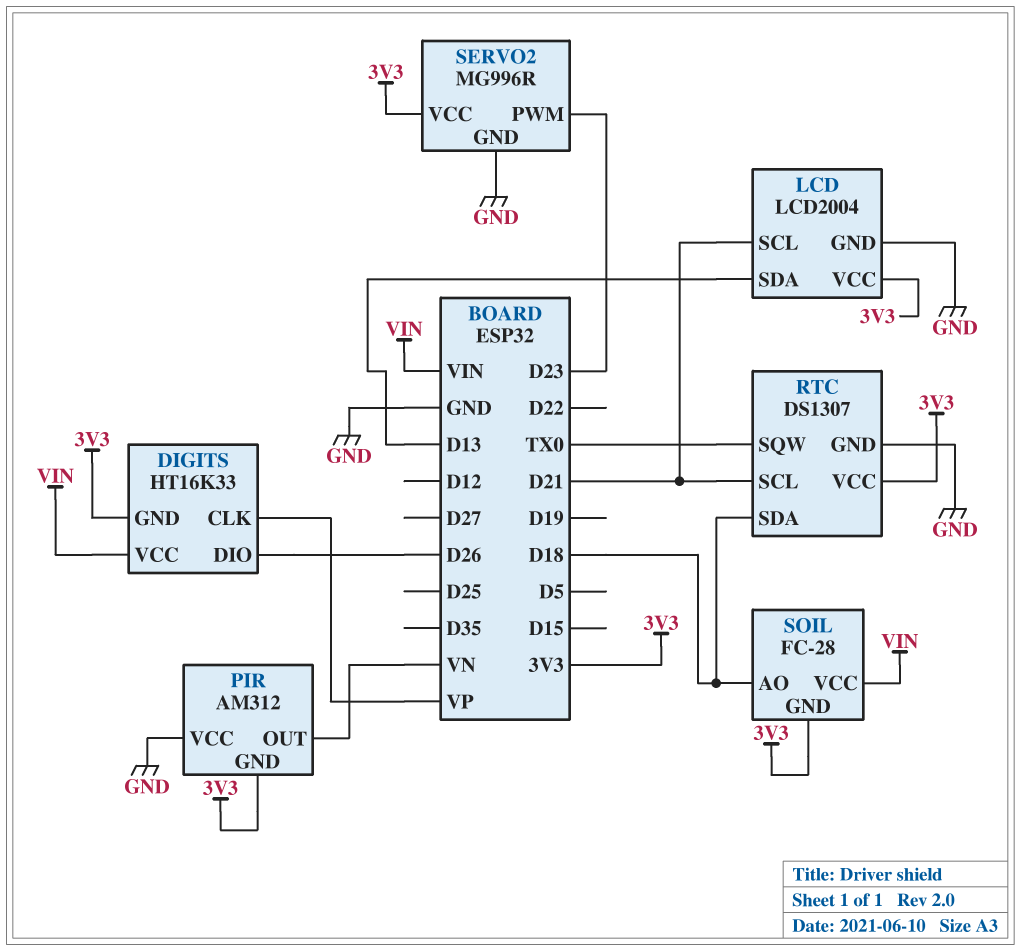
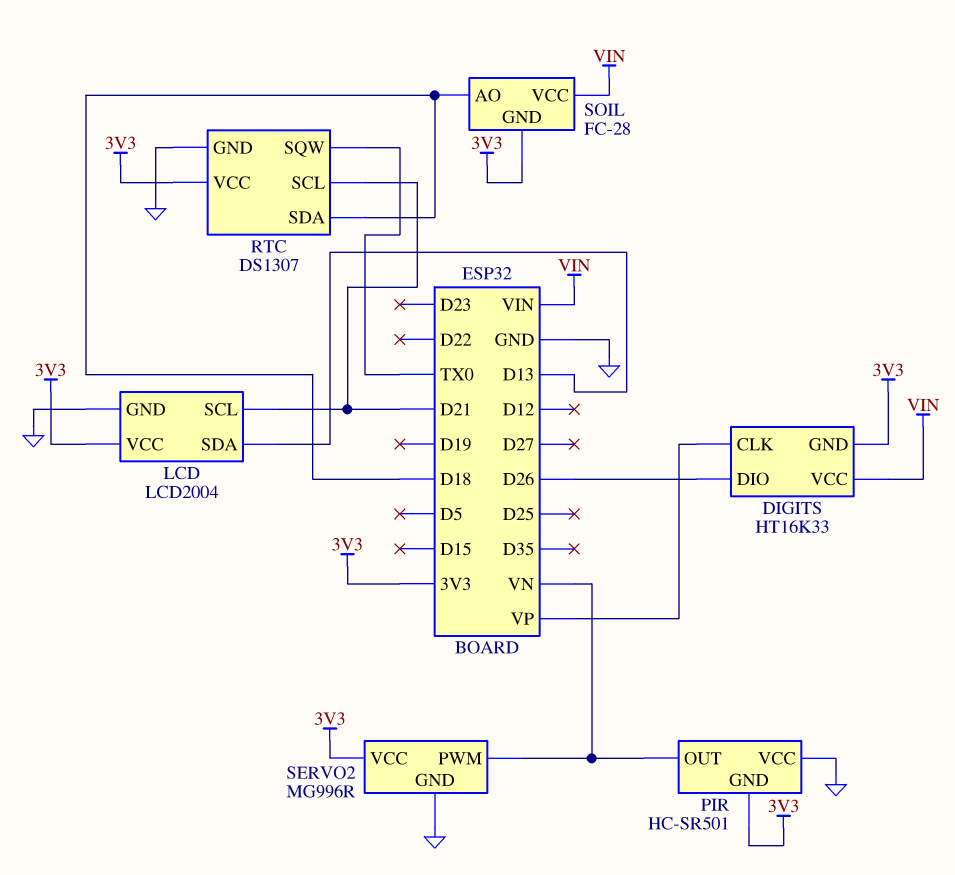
PIR: AM312 -> HC-SR501
SERVO2 pin PWM: D23 -> VN

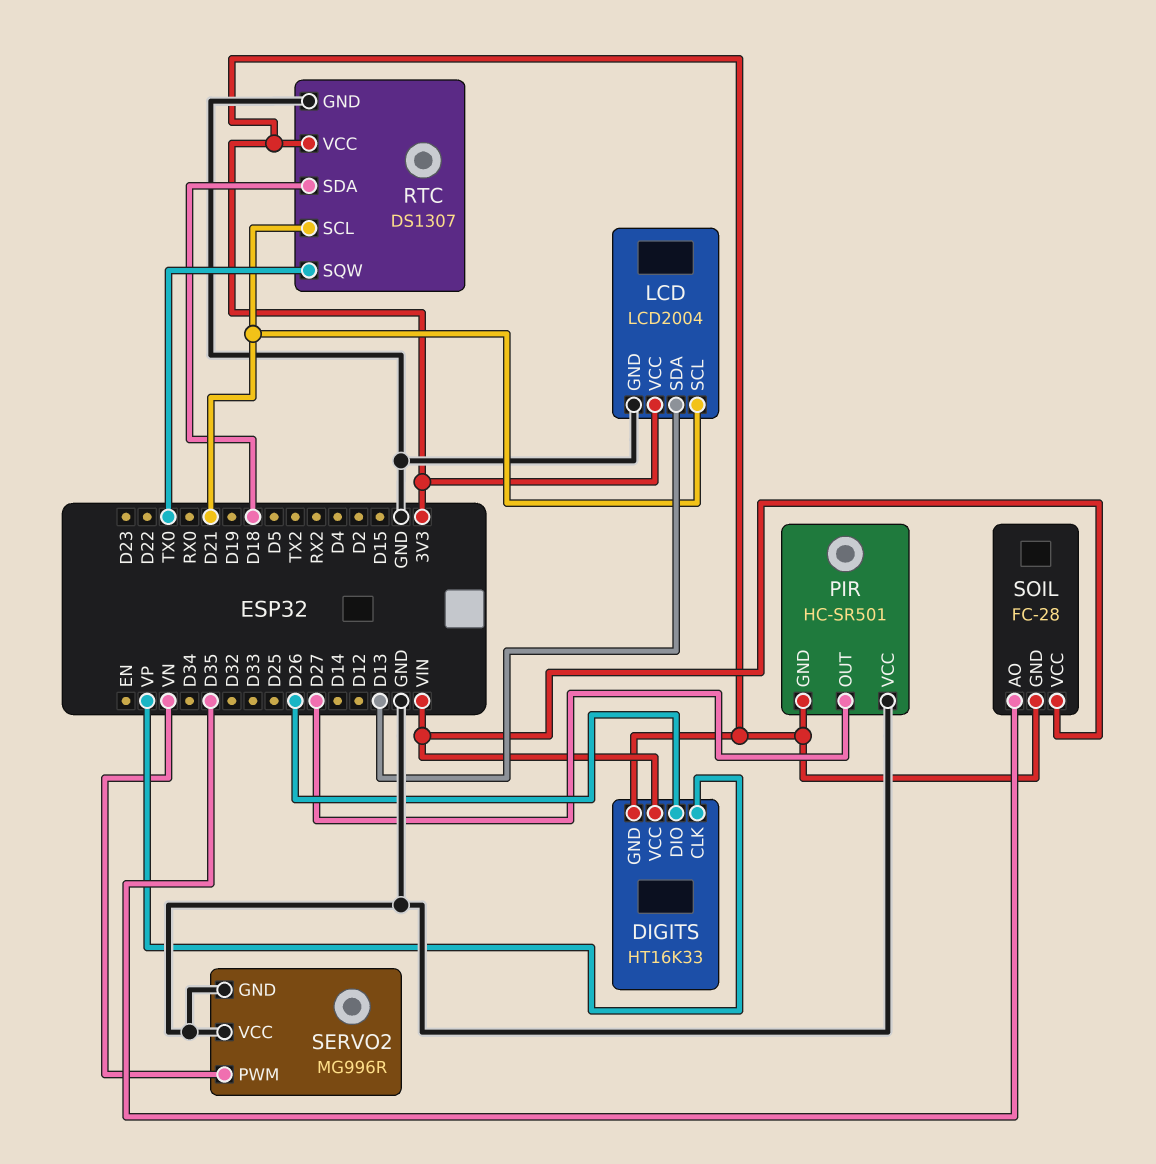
PIR pin OUT: VN -> D27
SERVO2 pin VCC: 3V3 -> GND
SOIL pin AO: D18 -> D35

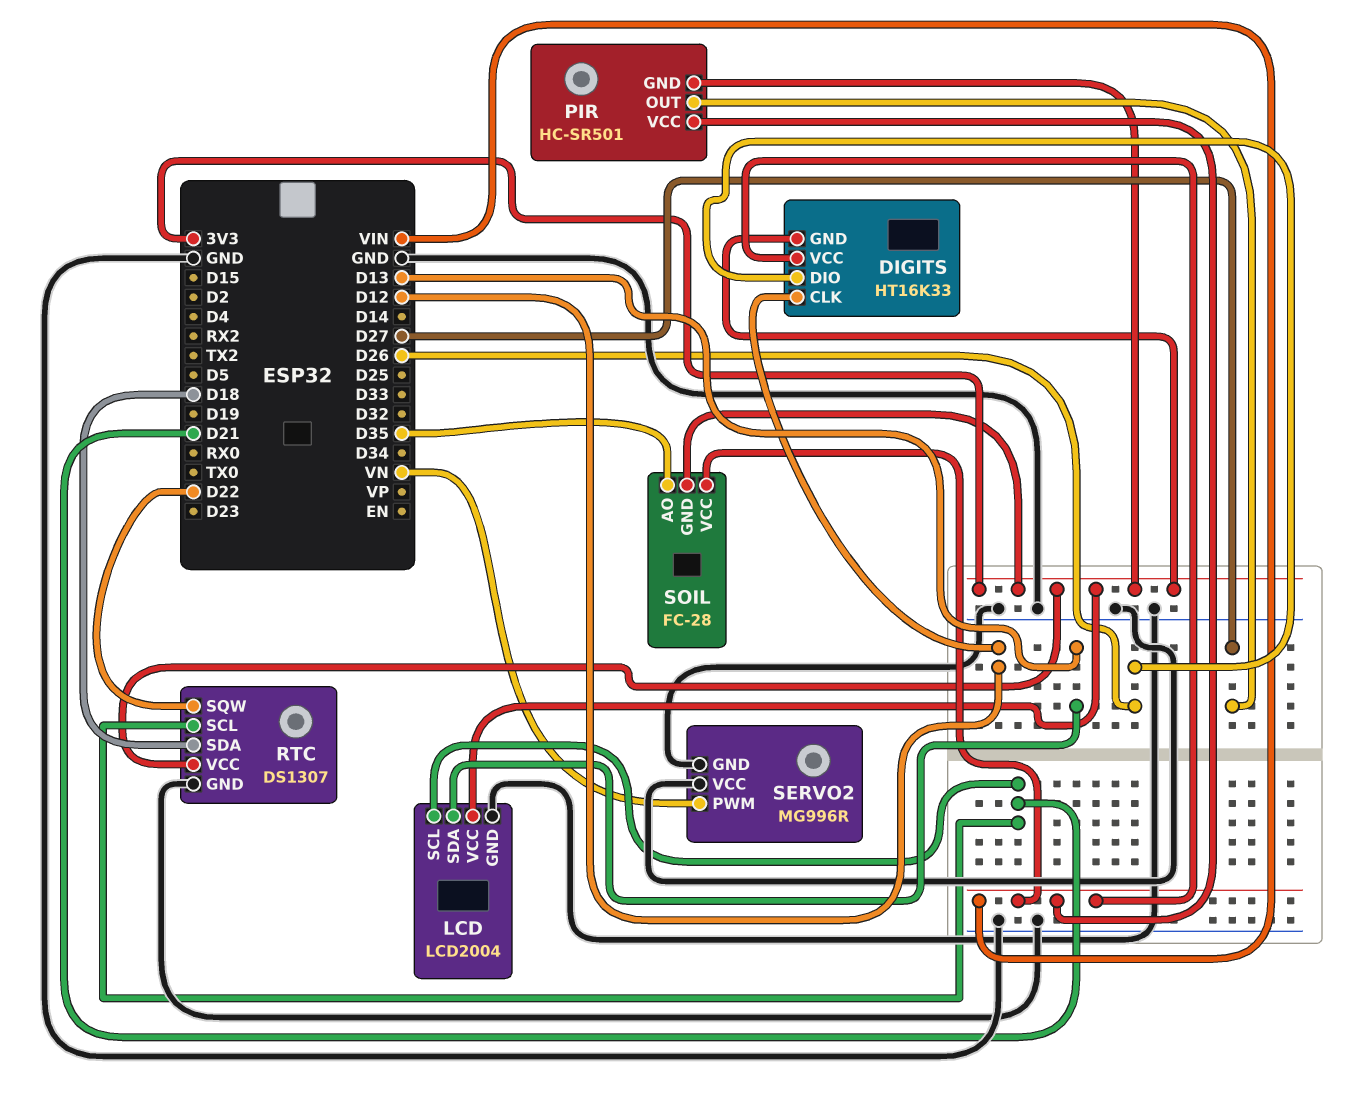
DIGITS pin CLK: VP -> D12
PIR pin VCC: GND -> VIN
RTC pin SQW: TX0 -> D22

